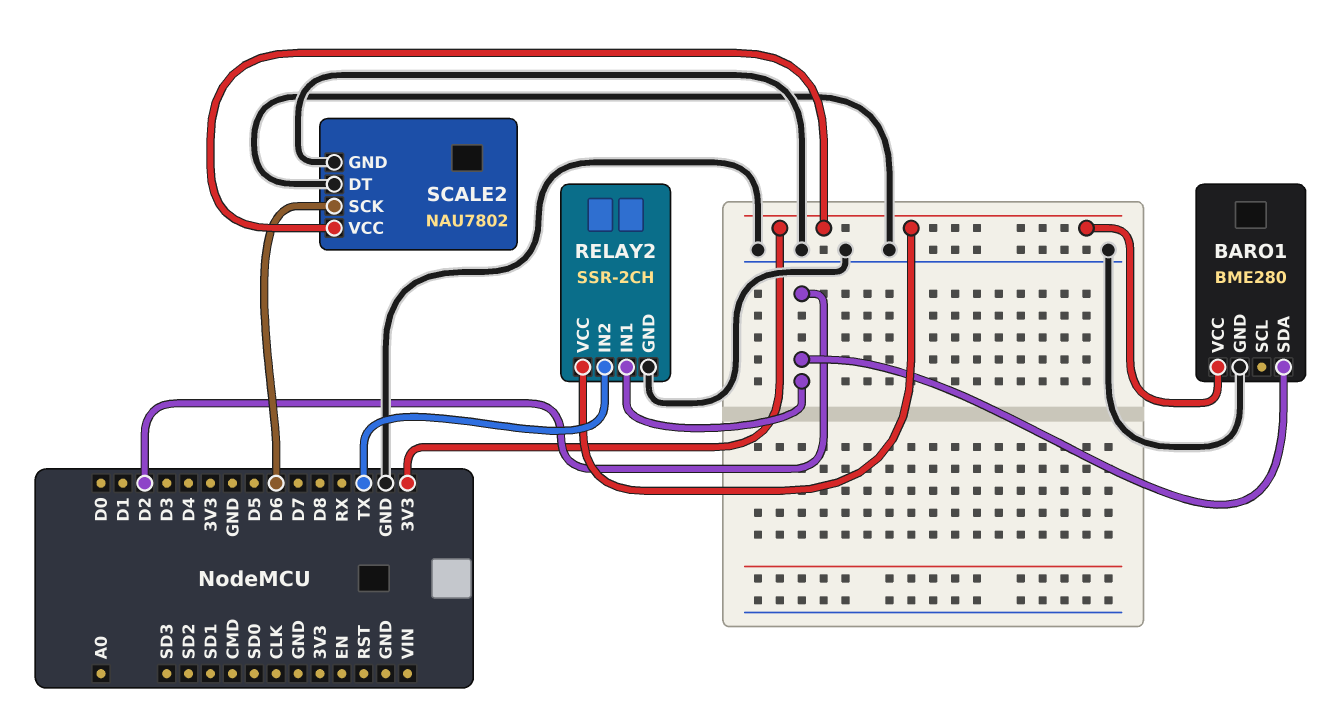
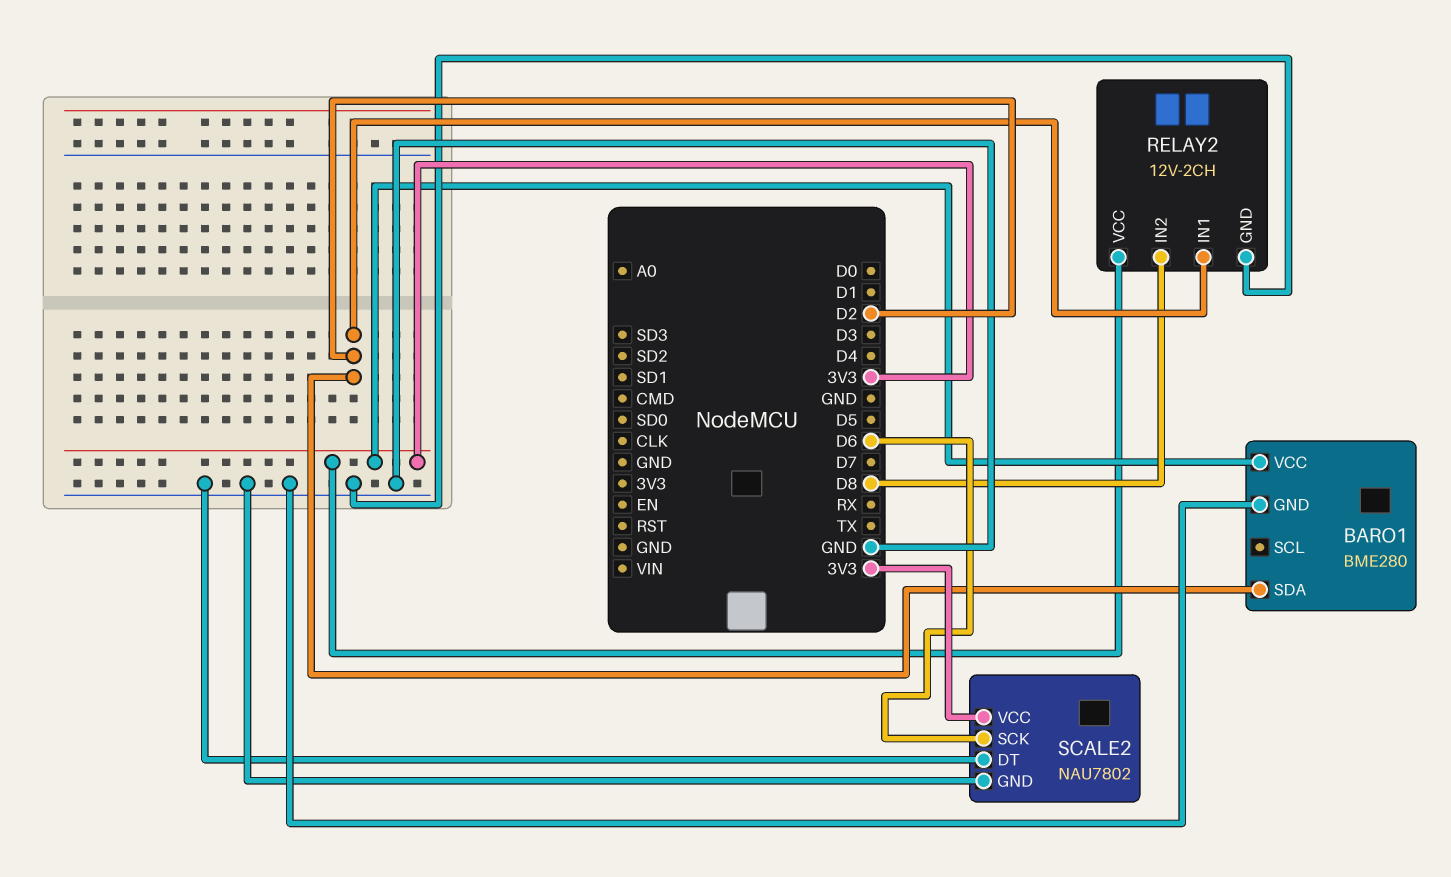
RELAY2: SSR-2CH -> 12V-2CH
RELAY2 pin IN2: TX -> D8

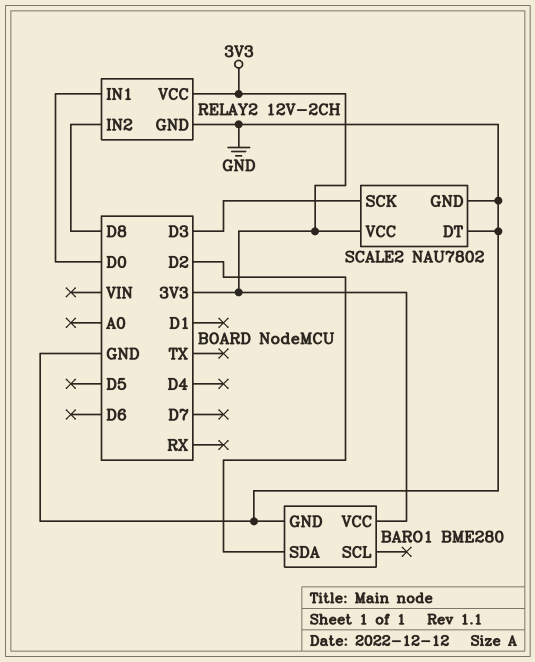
RELAY2 pin IN1: D2 -> D0
SCALE2 pin SCK: D6 -> D3

